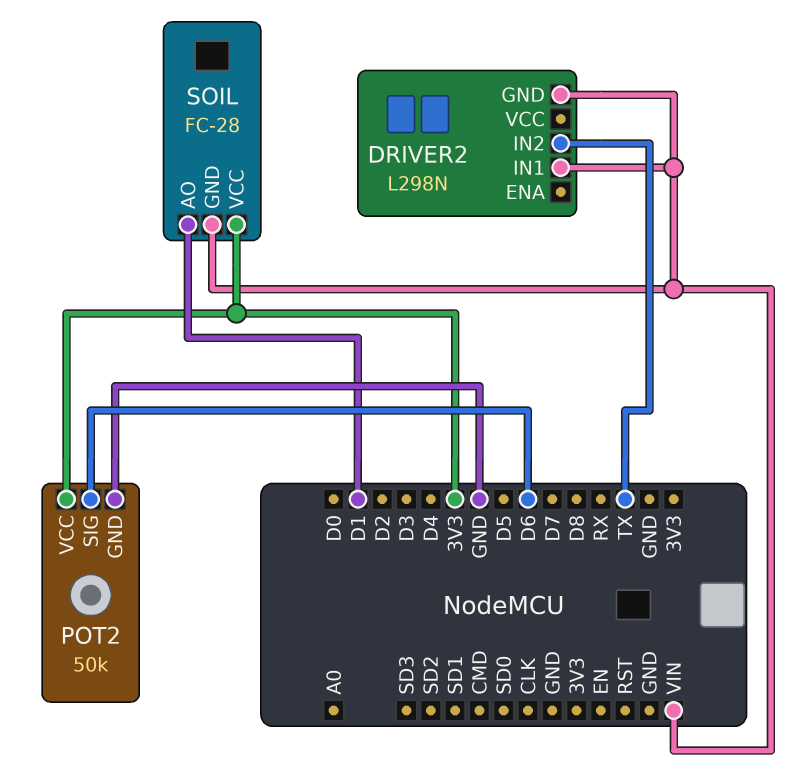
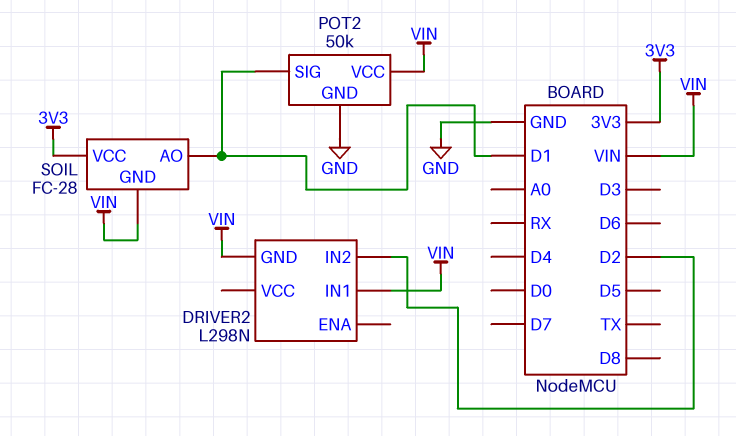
DRIVER2 pin IN2: TX -> D2
POT2 pin SIG: D6 -> D1
POT2 pin VCC: 3V3 -> VIN

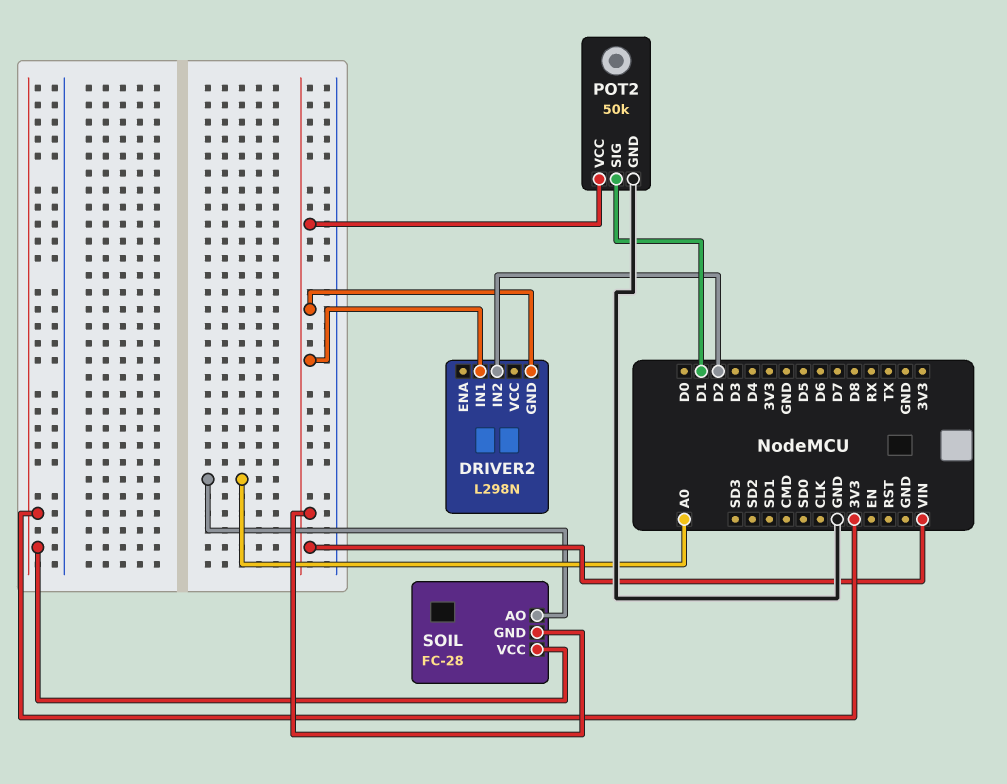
SOIL pin AO: D1 -> A0

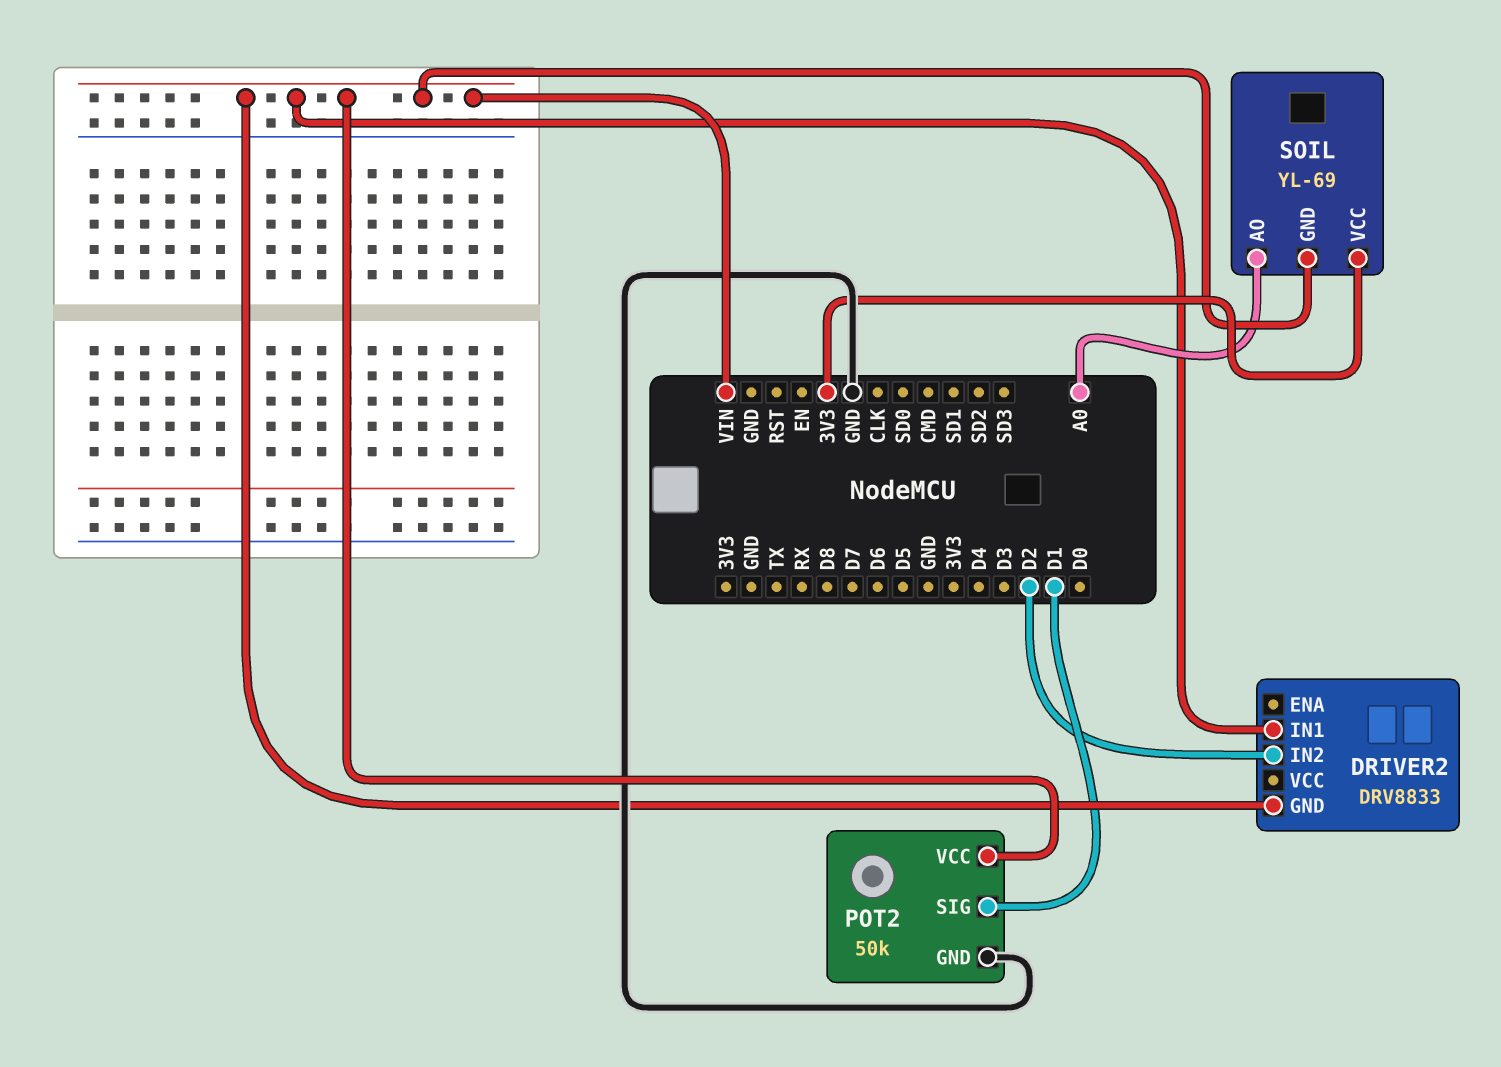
DRIVER2: L298N -> DRV8833
SOIL: FC-28 -> YL-69

